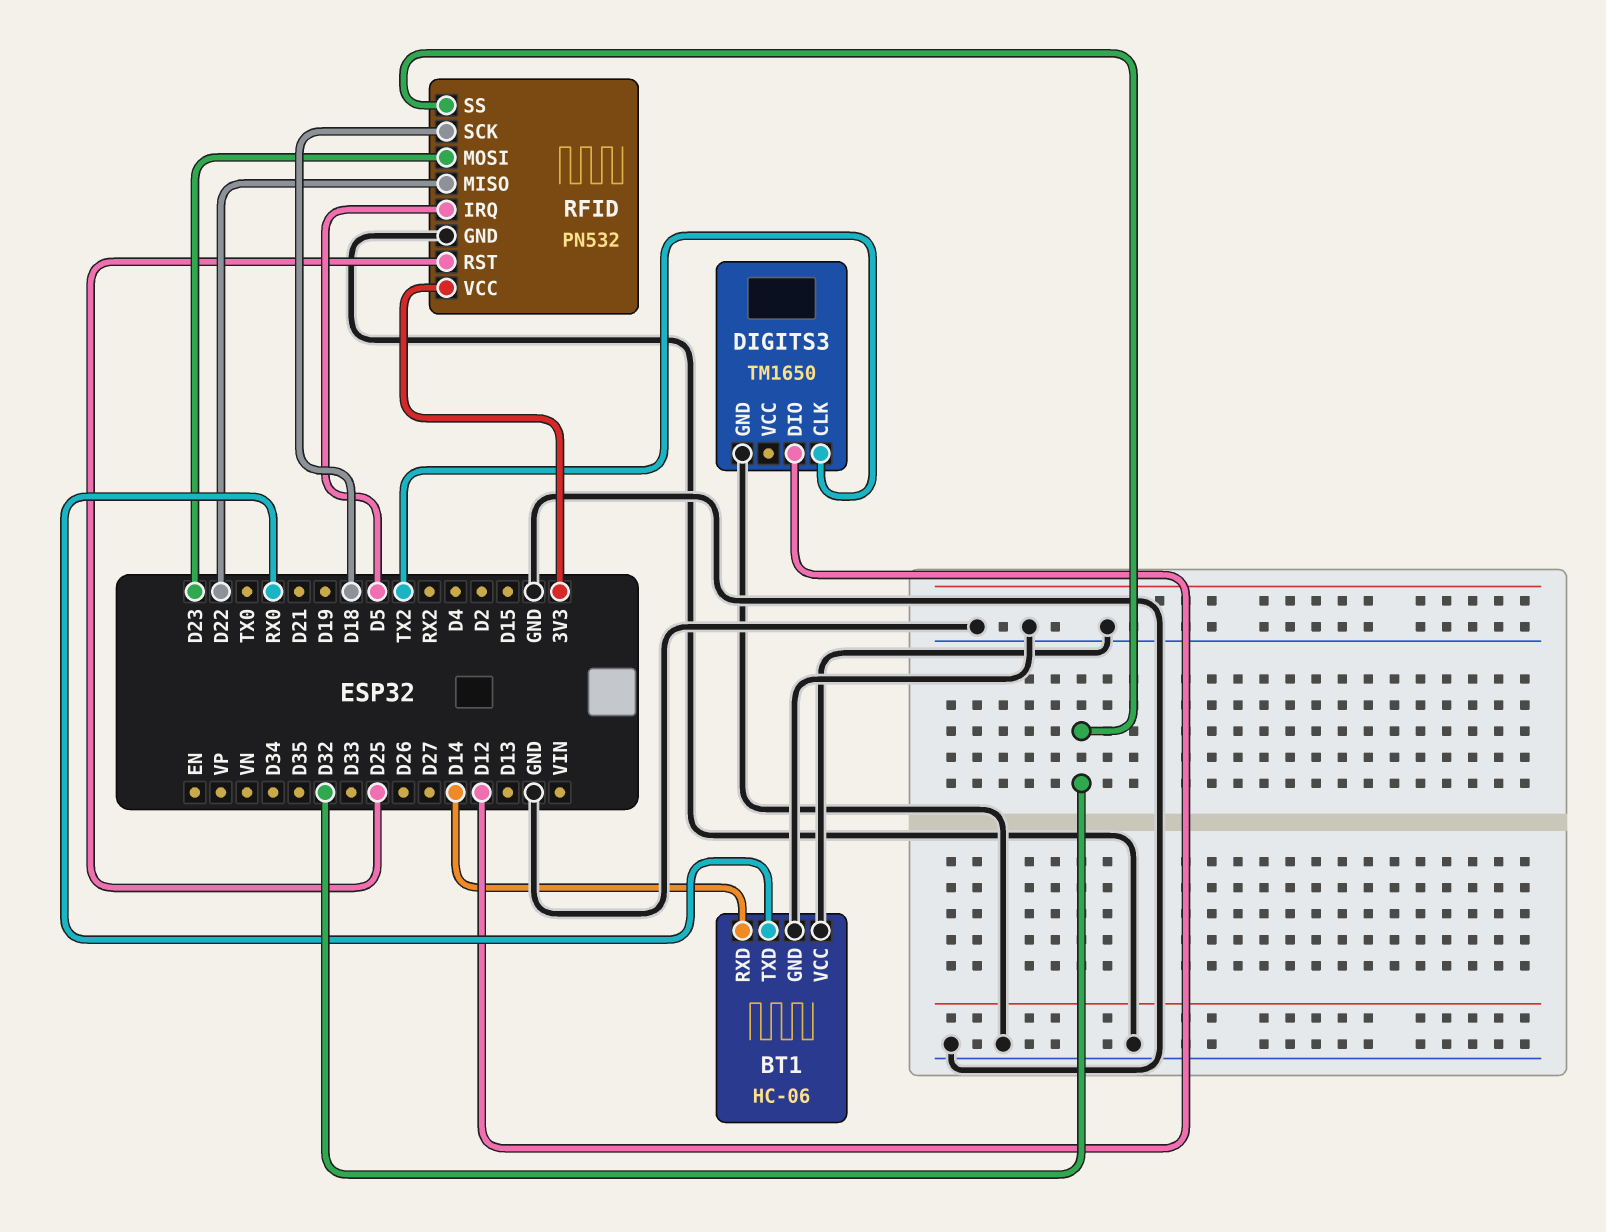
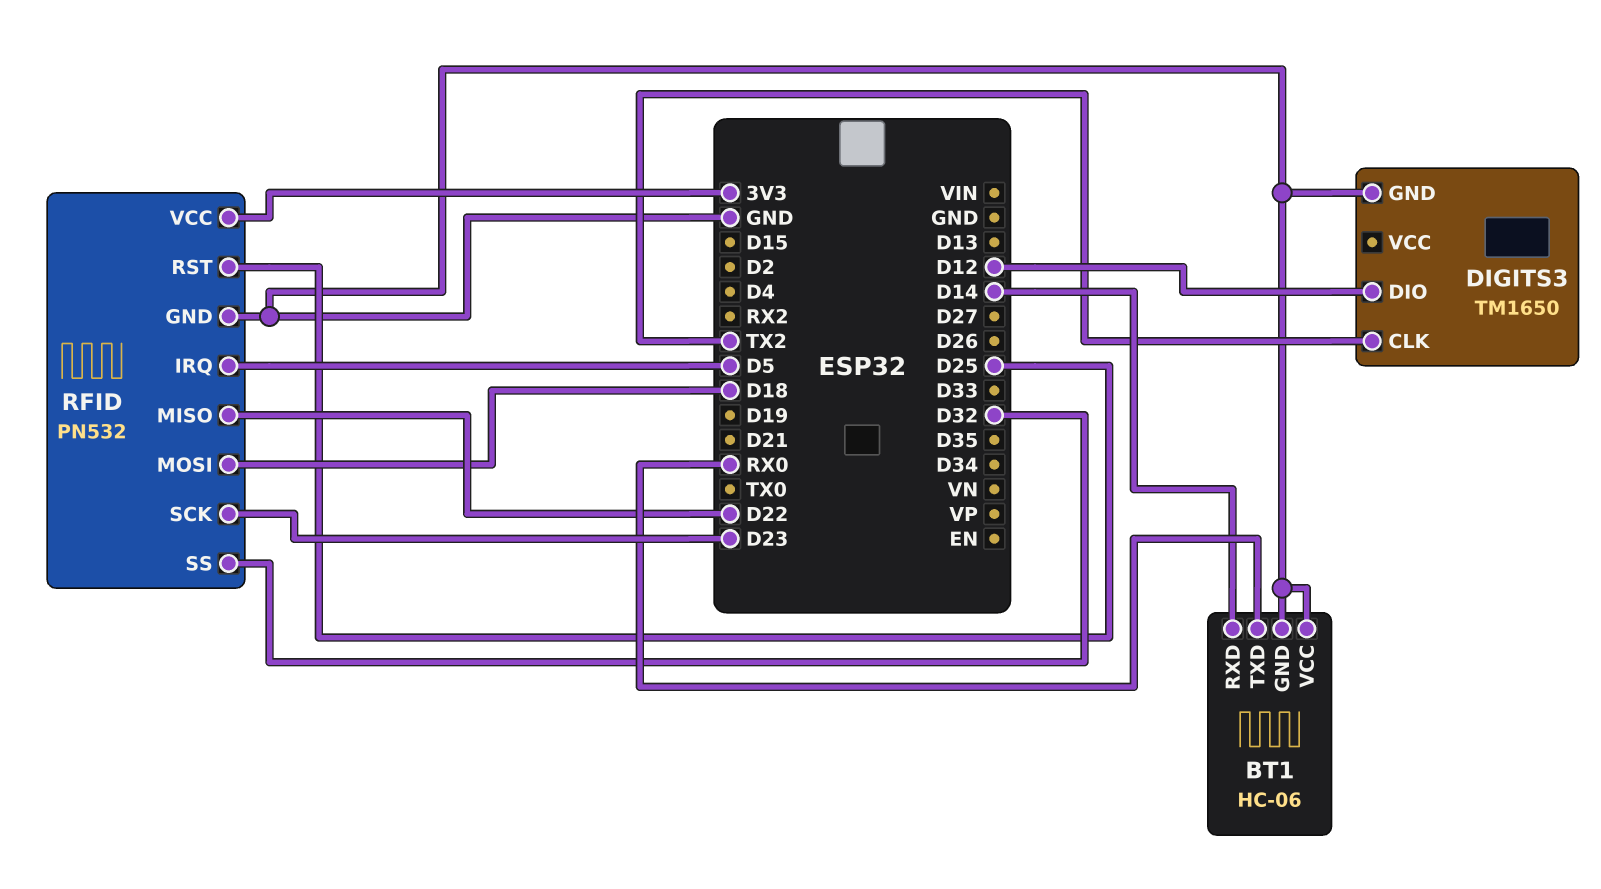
RFID pin MOSI: D23 -> D18
RFID pin SCK: D18 -> D23

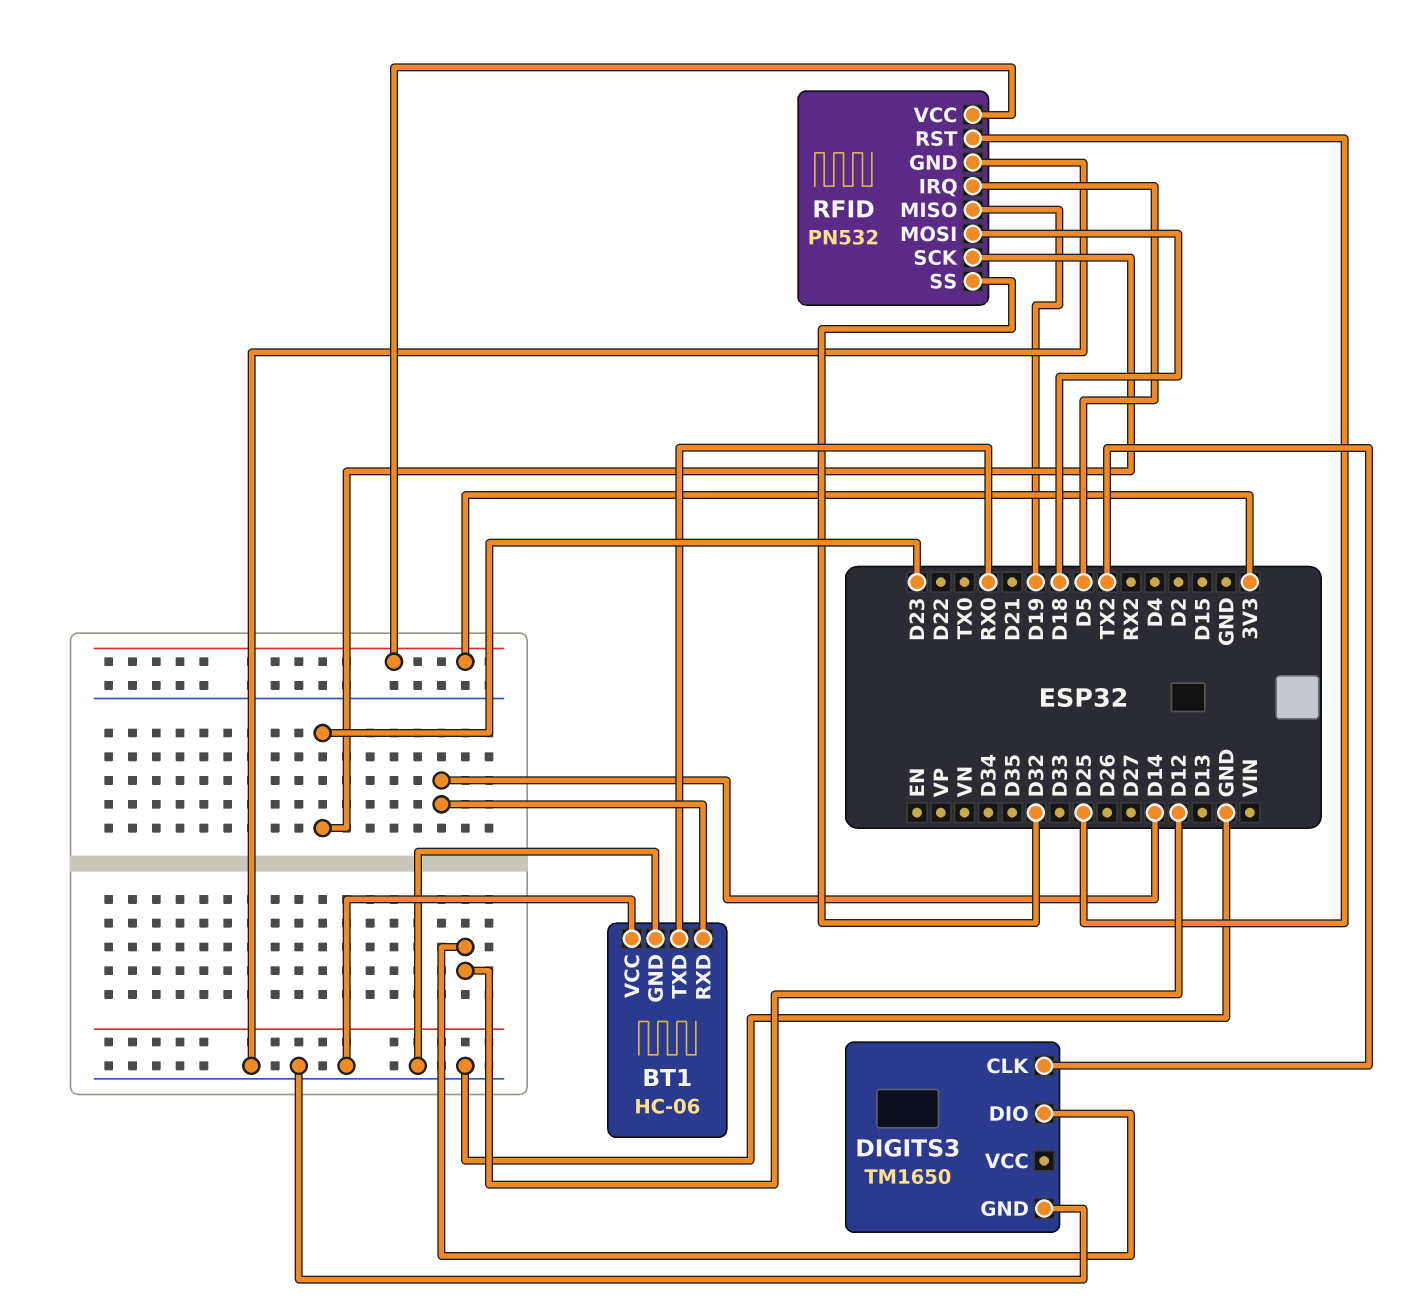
RFID pin MISO: D22 -> D19

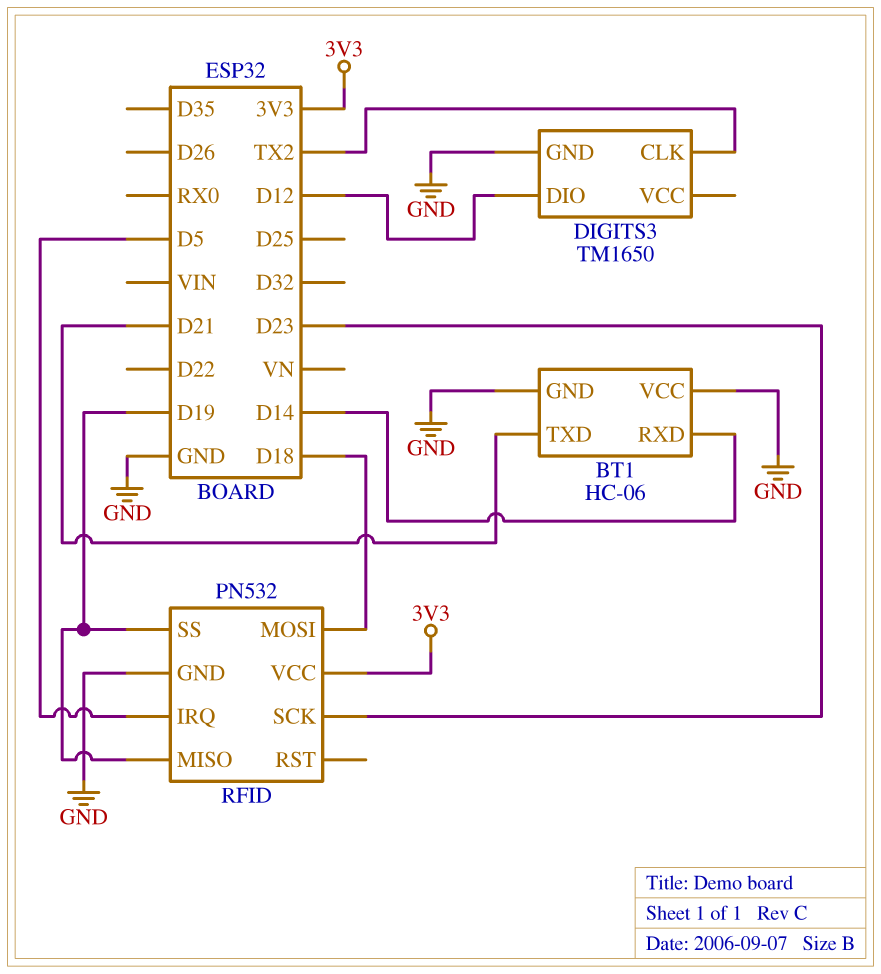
BT1 pin TXD: RX0 -> D21
RFID pin RST: D25 -> none
RFID pin SS: D32 -> D19

